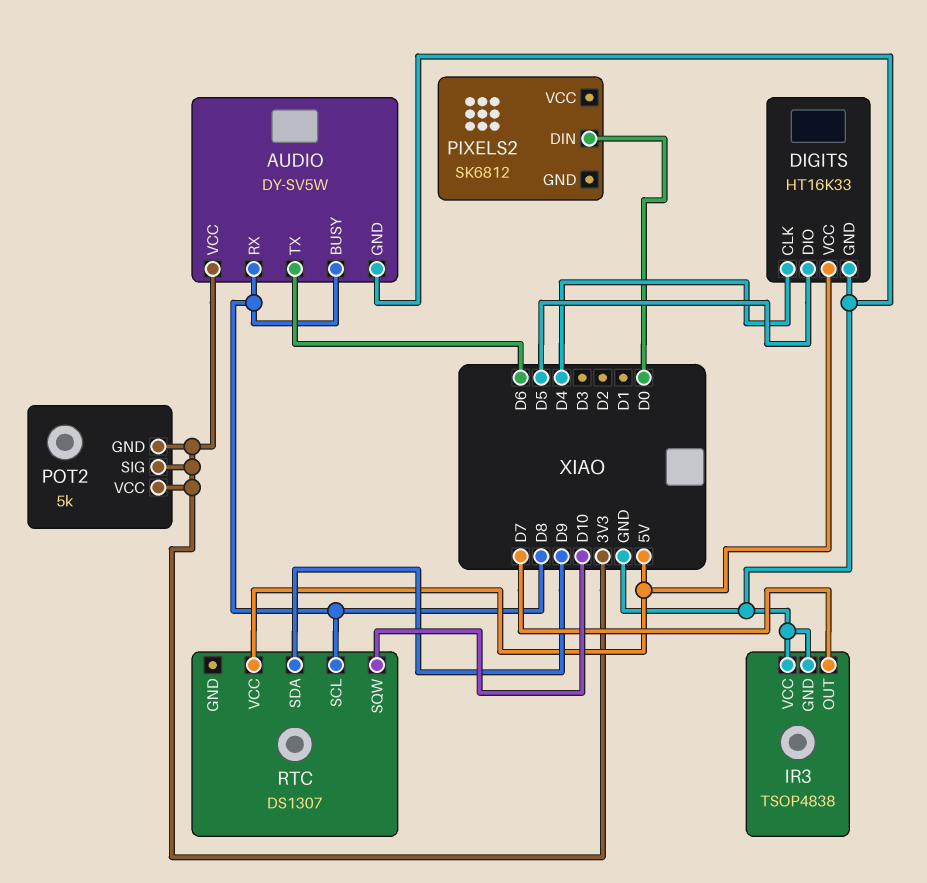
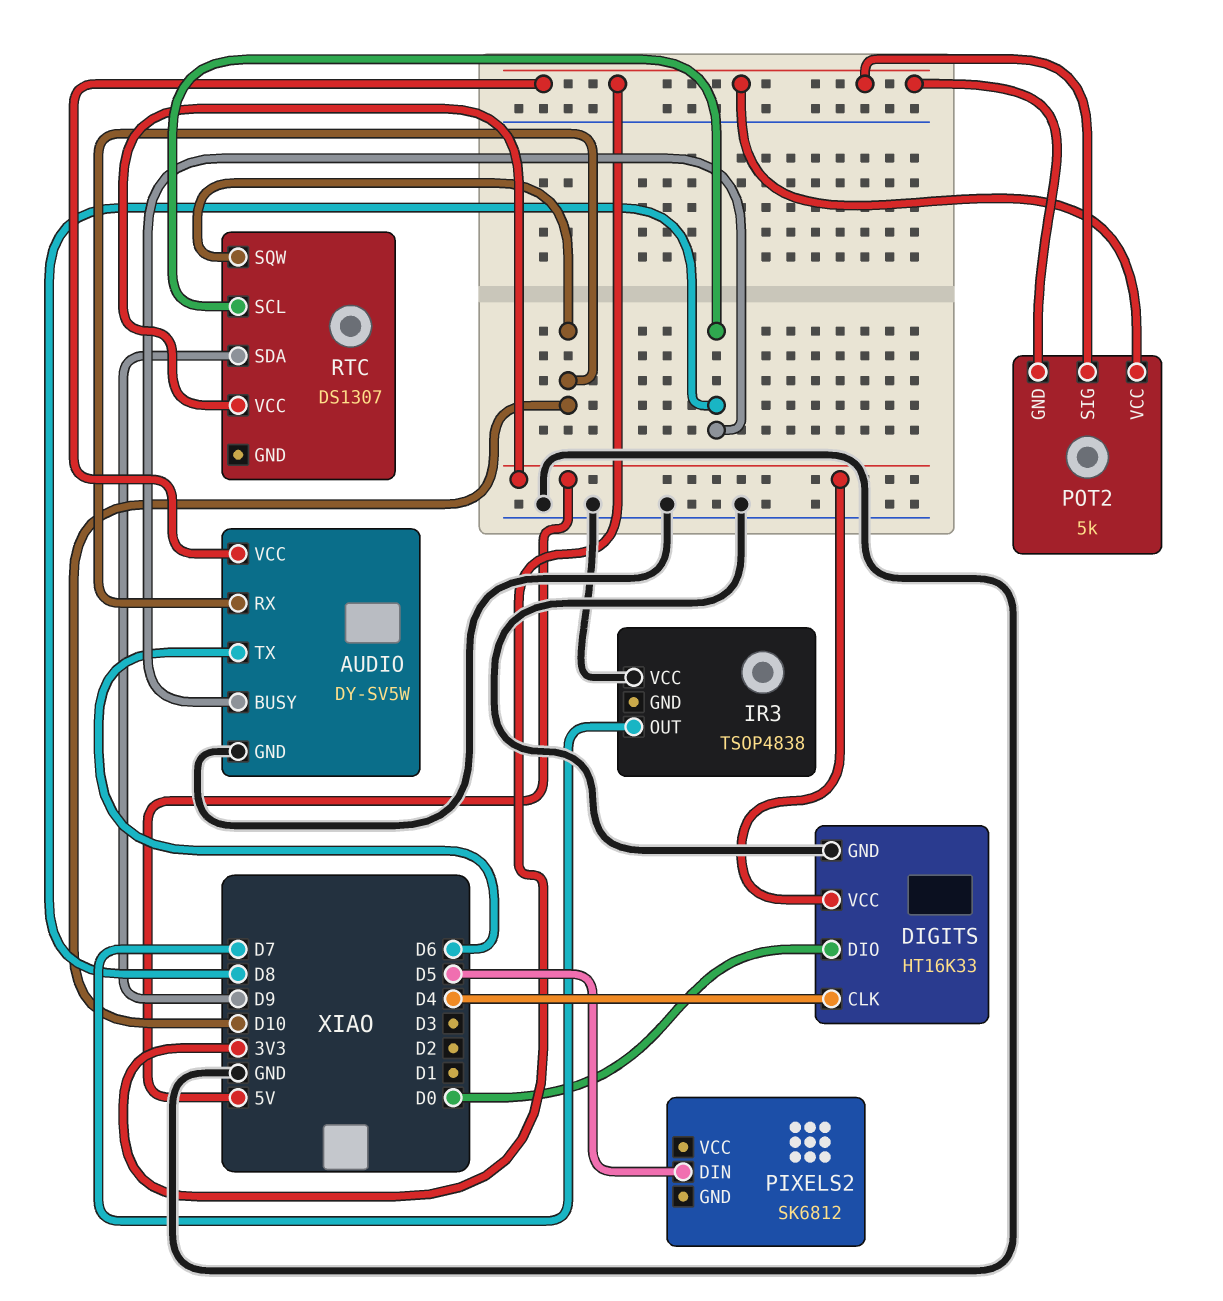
AUDIO pin RX: D8 -> D10
DIGITS pin DIO: D5 -> D0
IR3 pin GND: GND -> none
PIXELS2 pin DIN: D0 -> D5

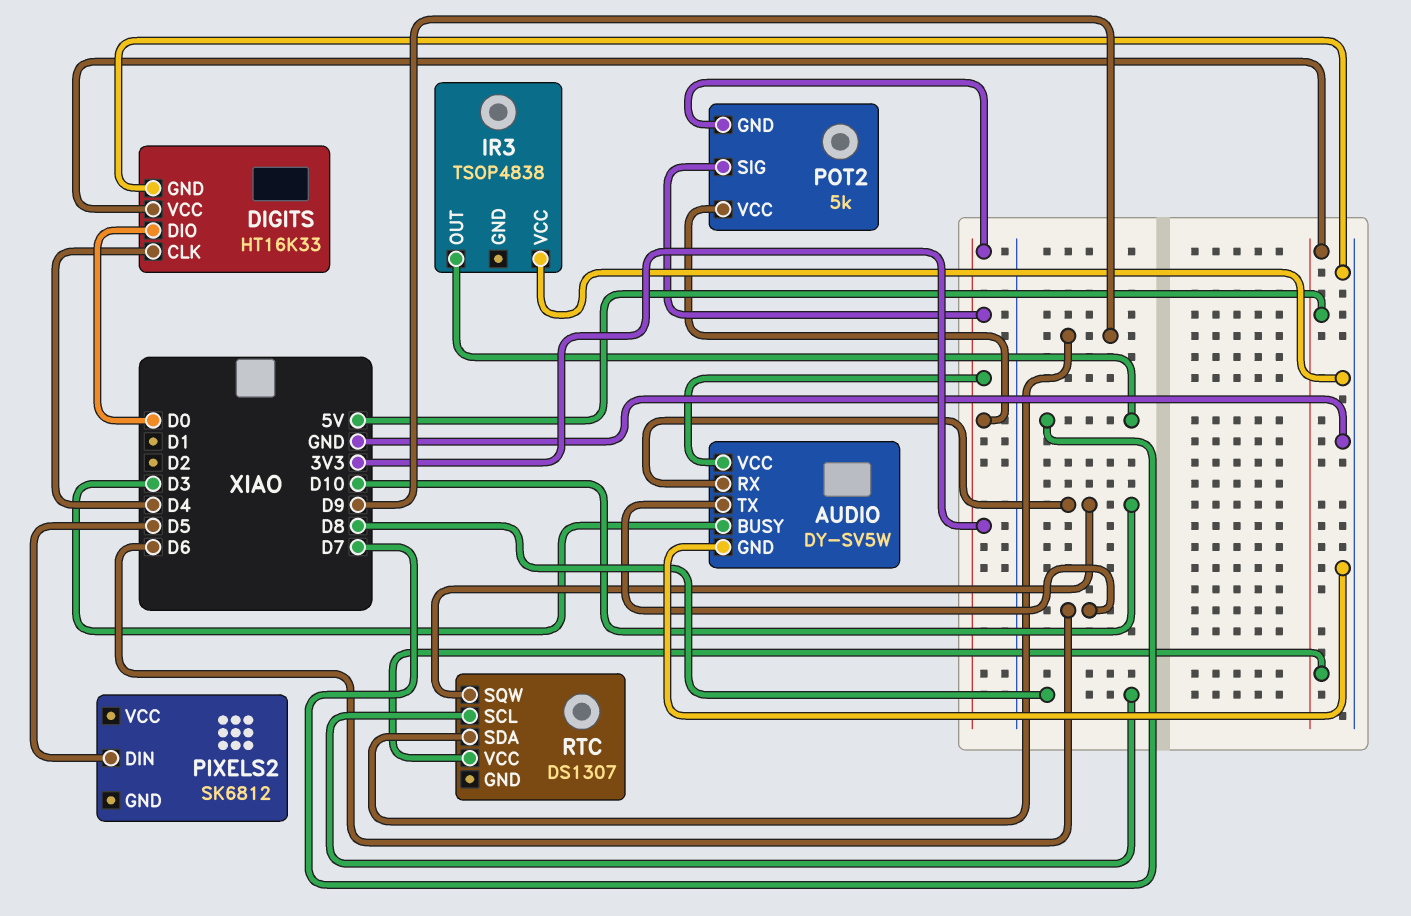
AUDIO pin BUSY: D8 -> D3

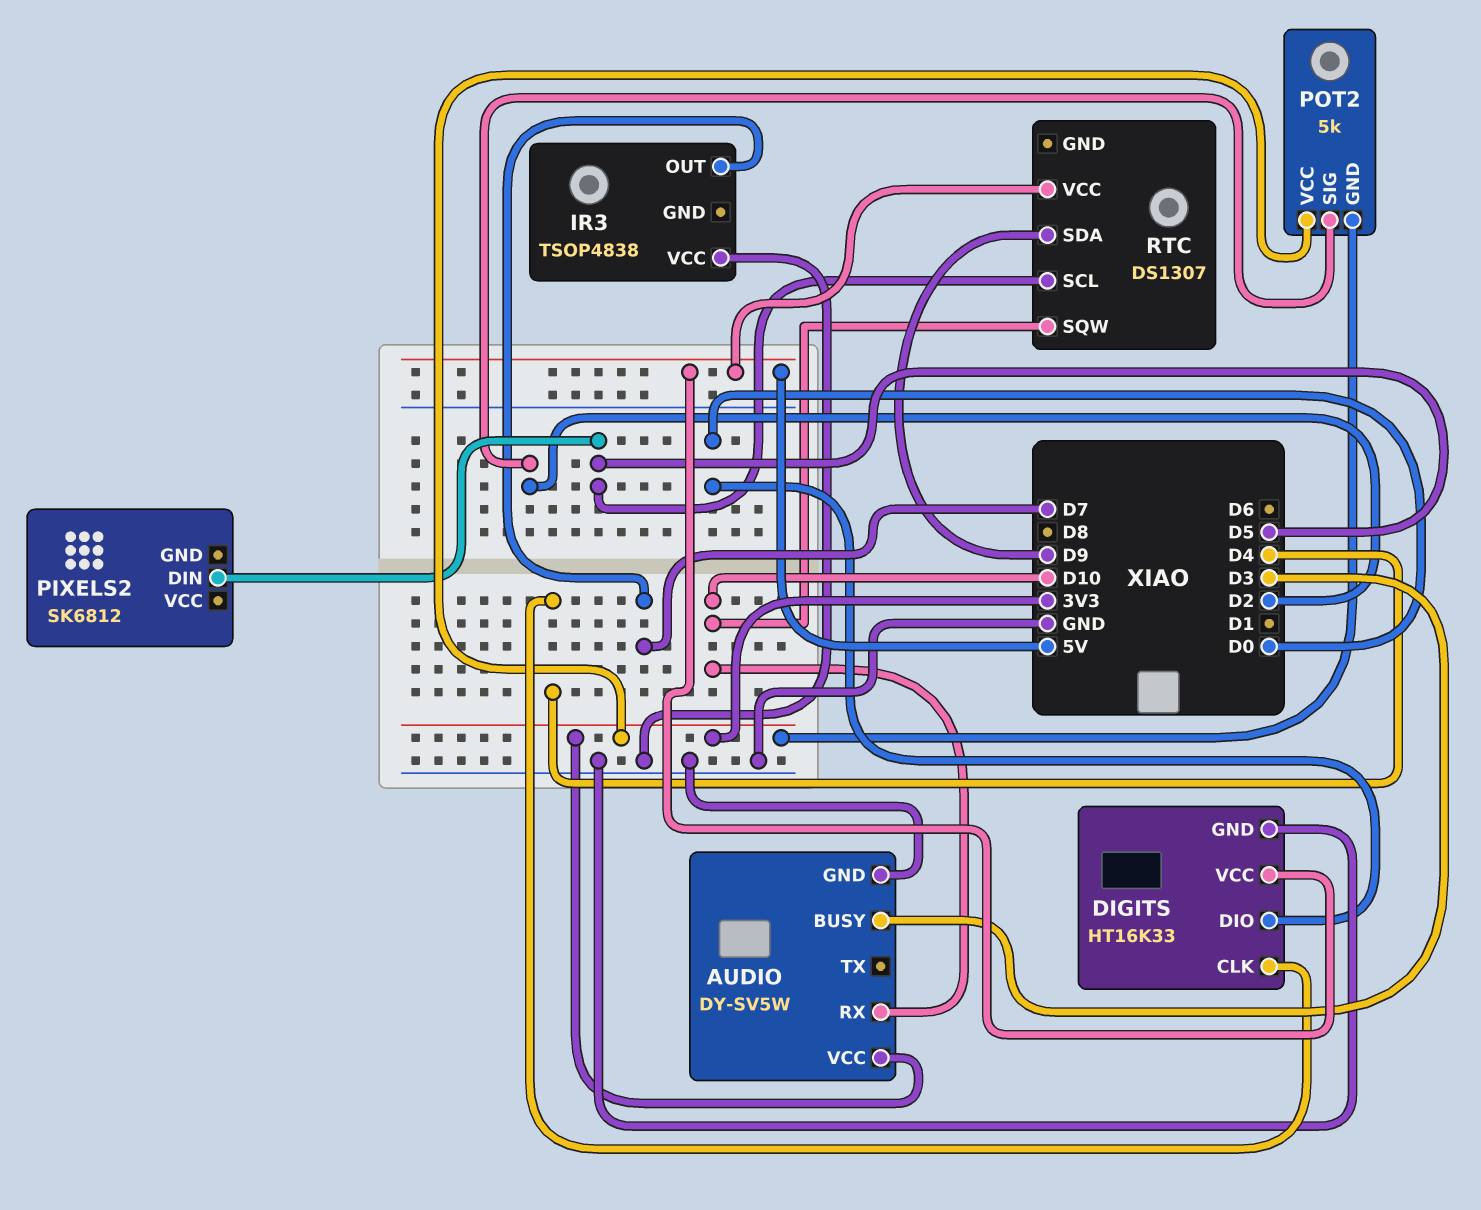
AUDIO pin TX: D6 -> none
POT2 pin SIG: 3V3 -> D2
RTC pin SCL: D8 -> D5

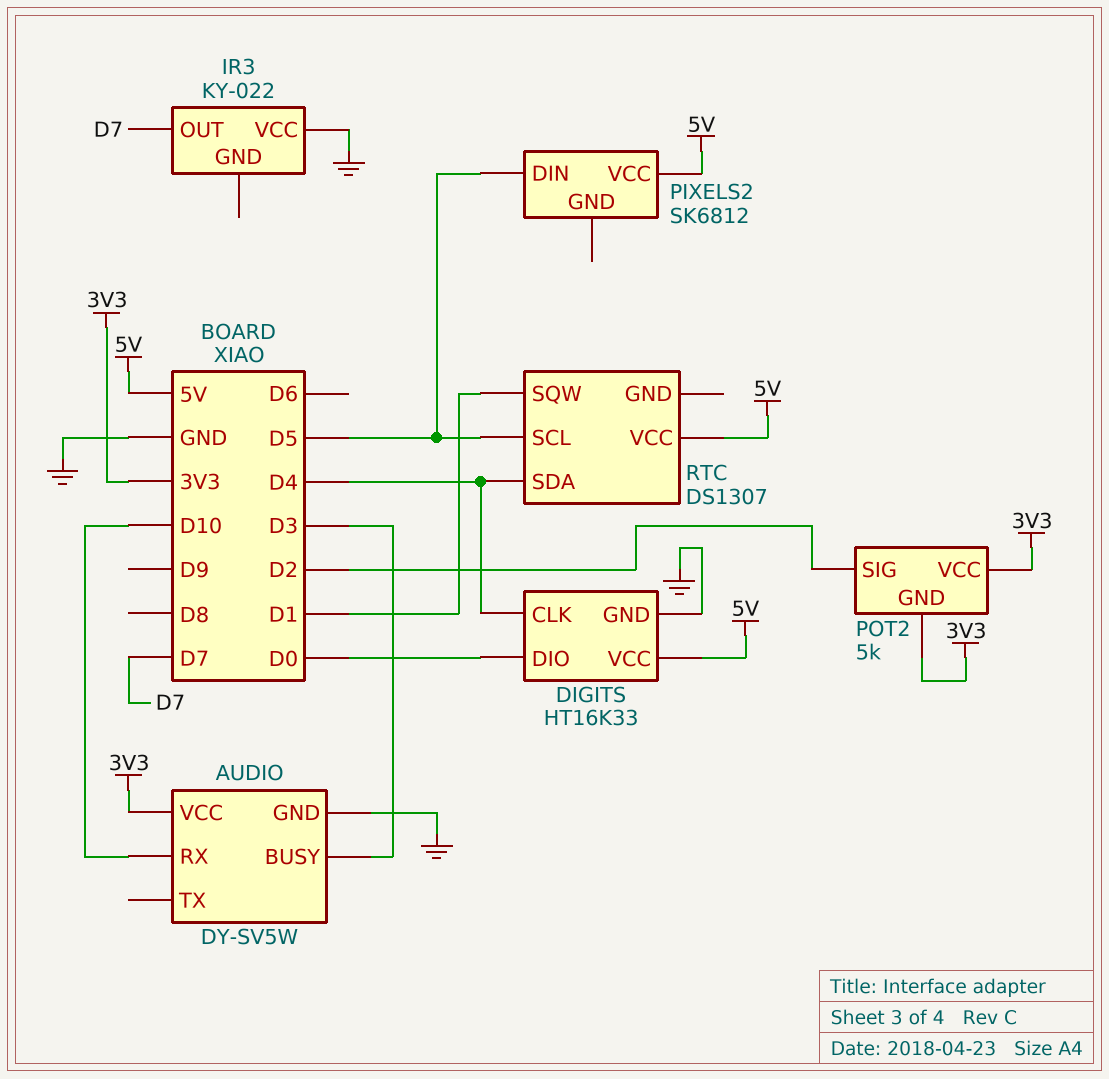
IR3: TSOP4838 -> KY-022
PIXELS2 pin VCC: none -> 5V
RTC pin SDA: D9 -> D4
RTC pin SQW: D10 -> D1

